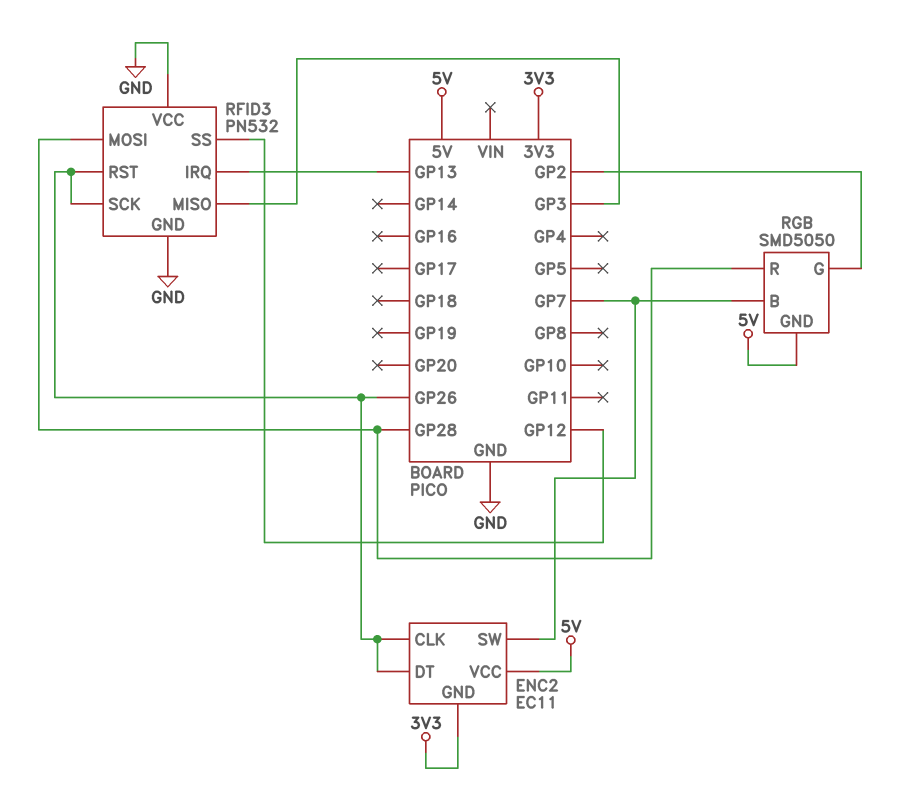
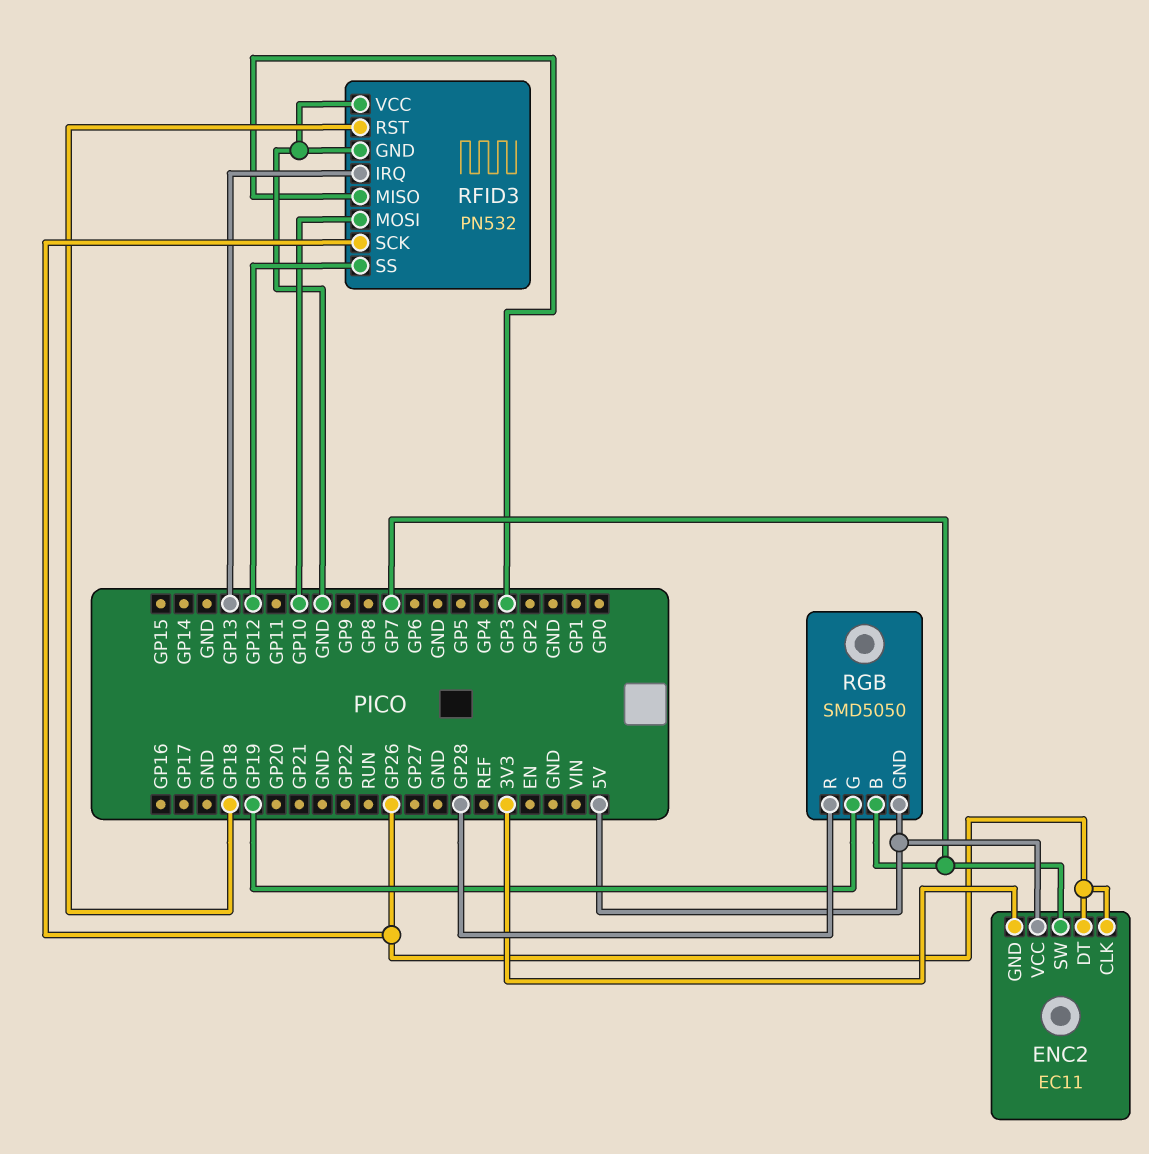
RFID3 pin MOSI: GP28 -> GP10
RFID3 pin RST: GP26 -> GP18
RGB pin G: GP2 -> GP19

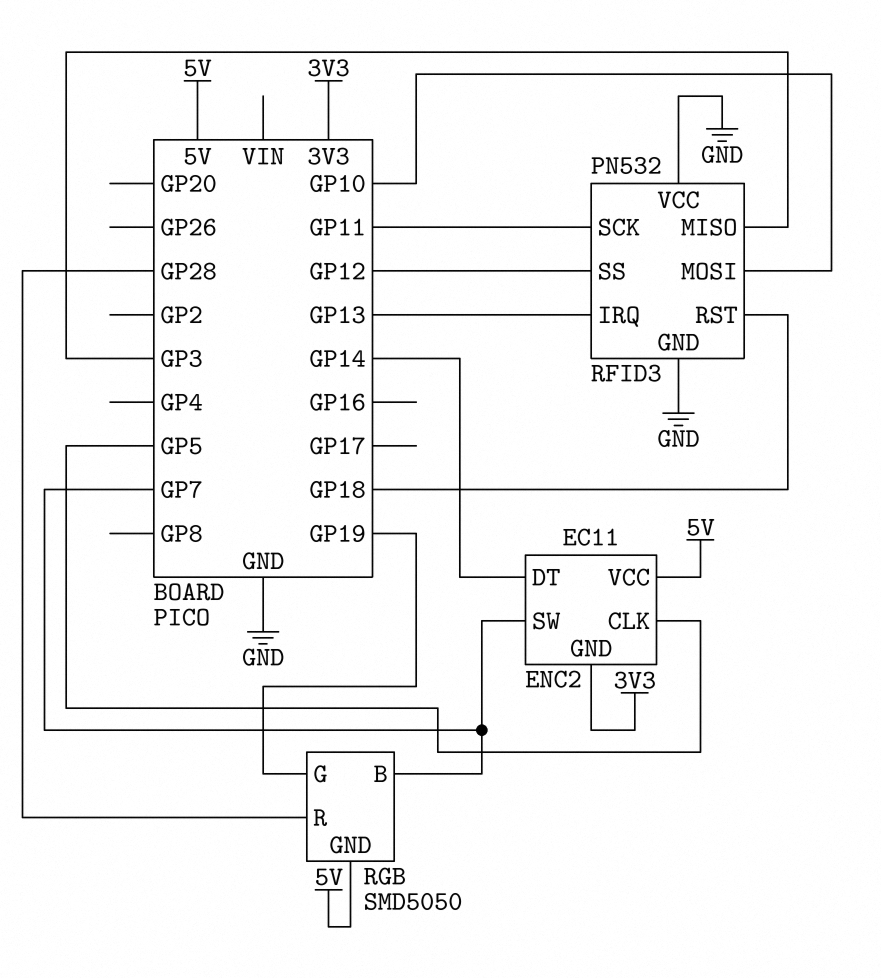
ENC2 pin CLK: GP26 -> GP5
ENC2 pin DT: GP26 -> GP14
RFID3 pin SCK: GP26 -> GP11

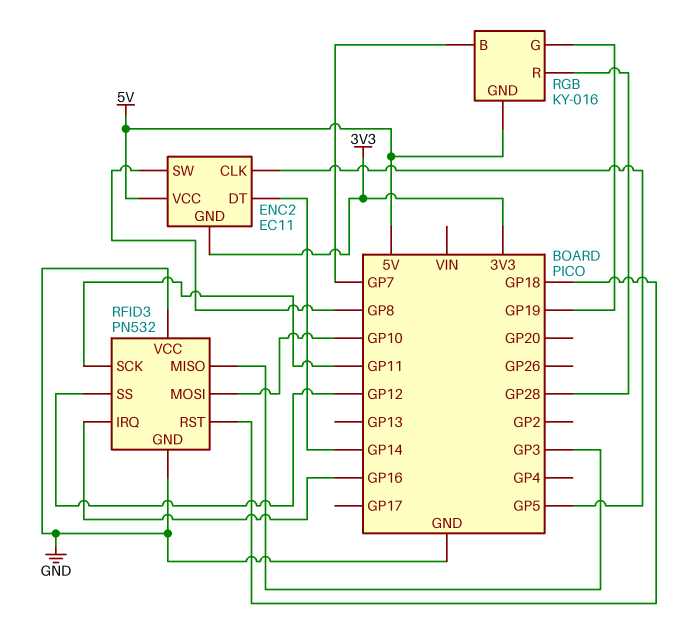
ENC2 pin SW: GP7 -> GP8
RFID3 pin IRQ: GP13 -> GP16
RGB: SMD5050 -> KY-016

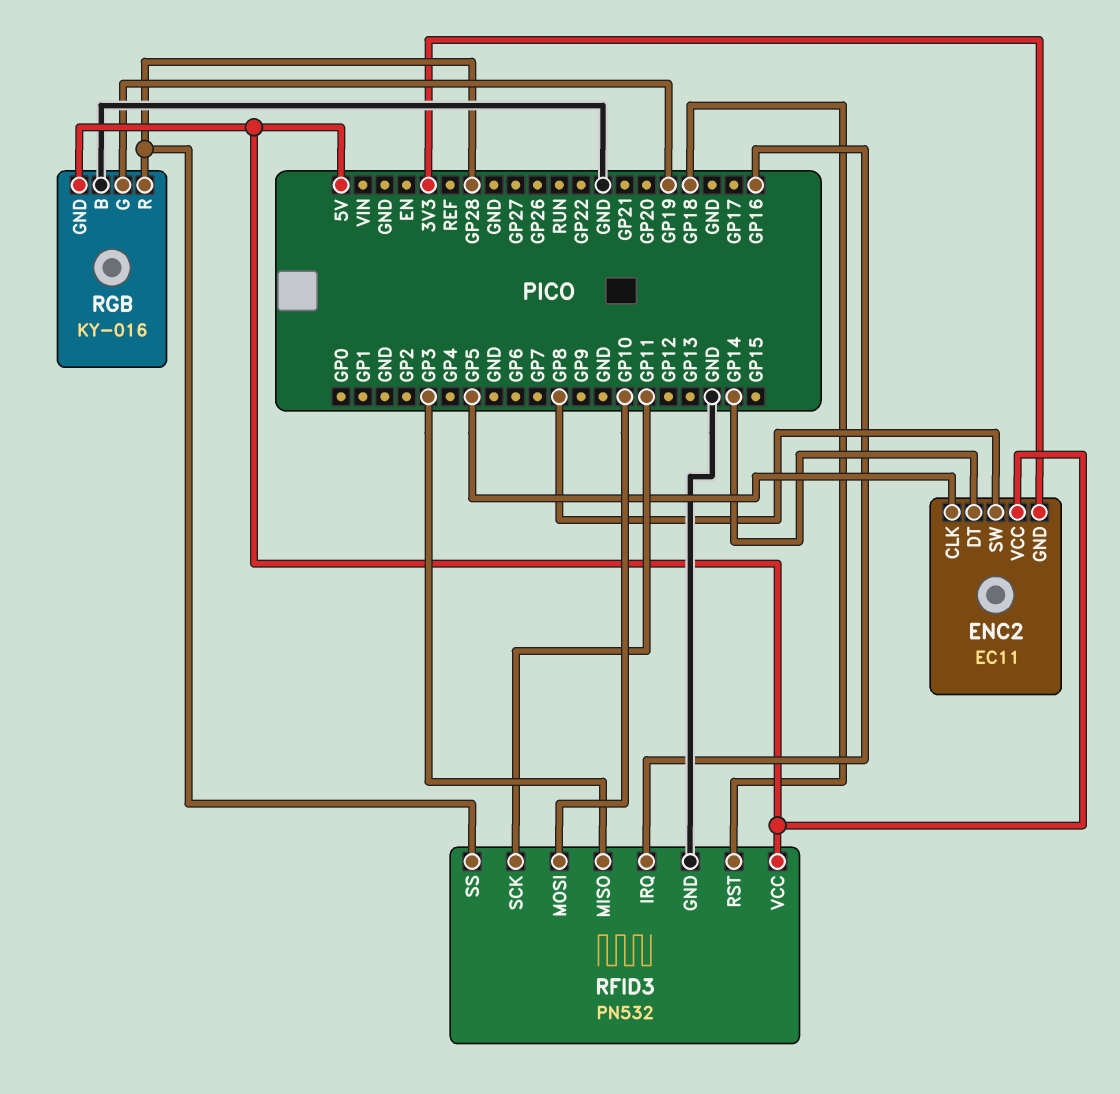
RFID3 pin SS: GP12 -> GP28
RFID3 pin VCC: GND -> 5V
RGB pin B: GP7 -> GND

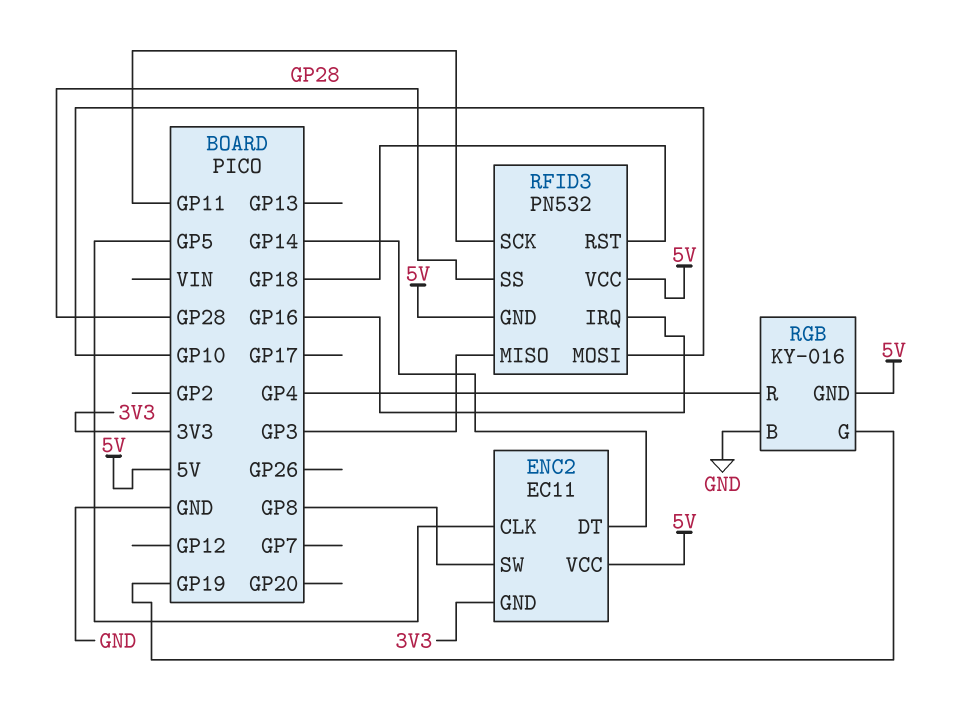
RFID3 pin GND: GND -> 5V
RGB pin R: GP28 -> GP4

